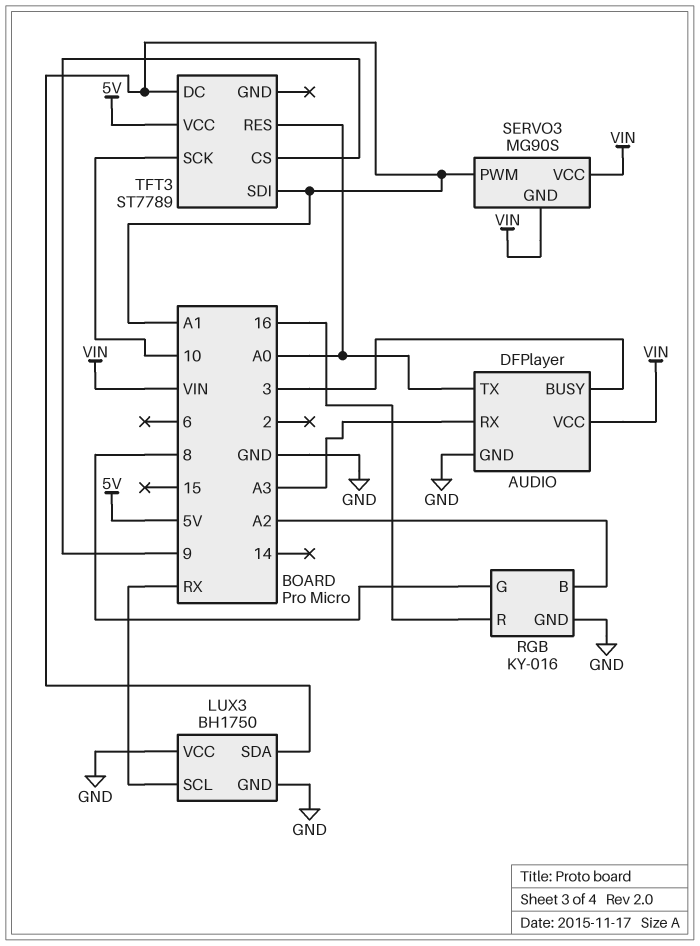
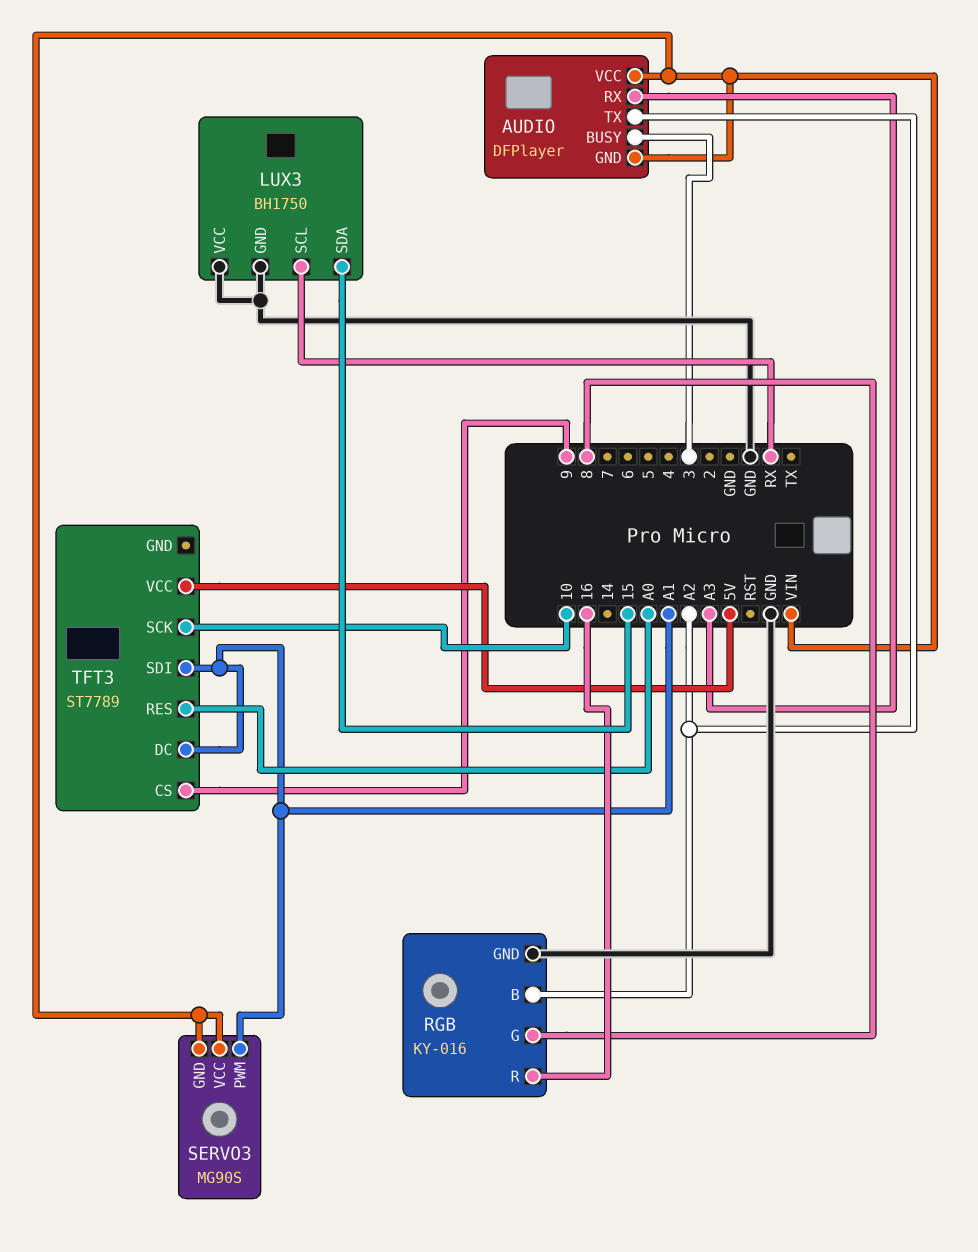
AUDIO pin GND: GND -> VIN
AUDIO pin TX: A0 -> A2
LUX3 pin SDA: A1 -> 15

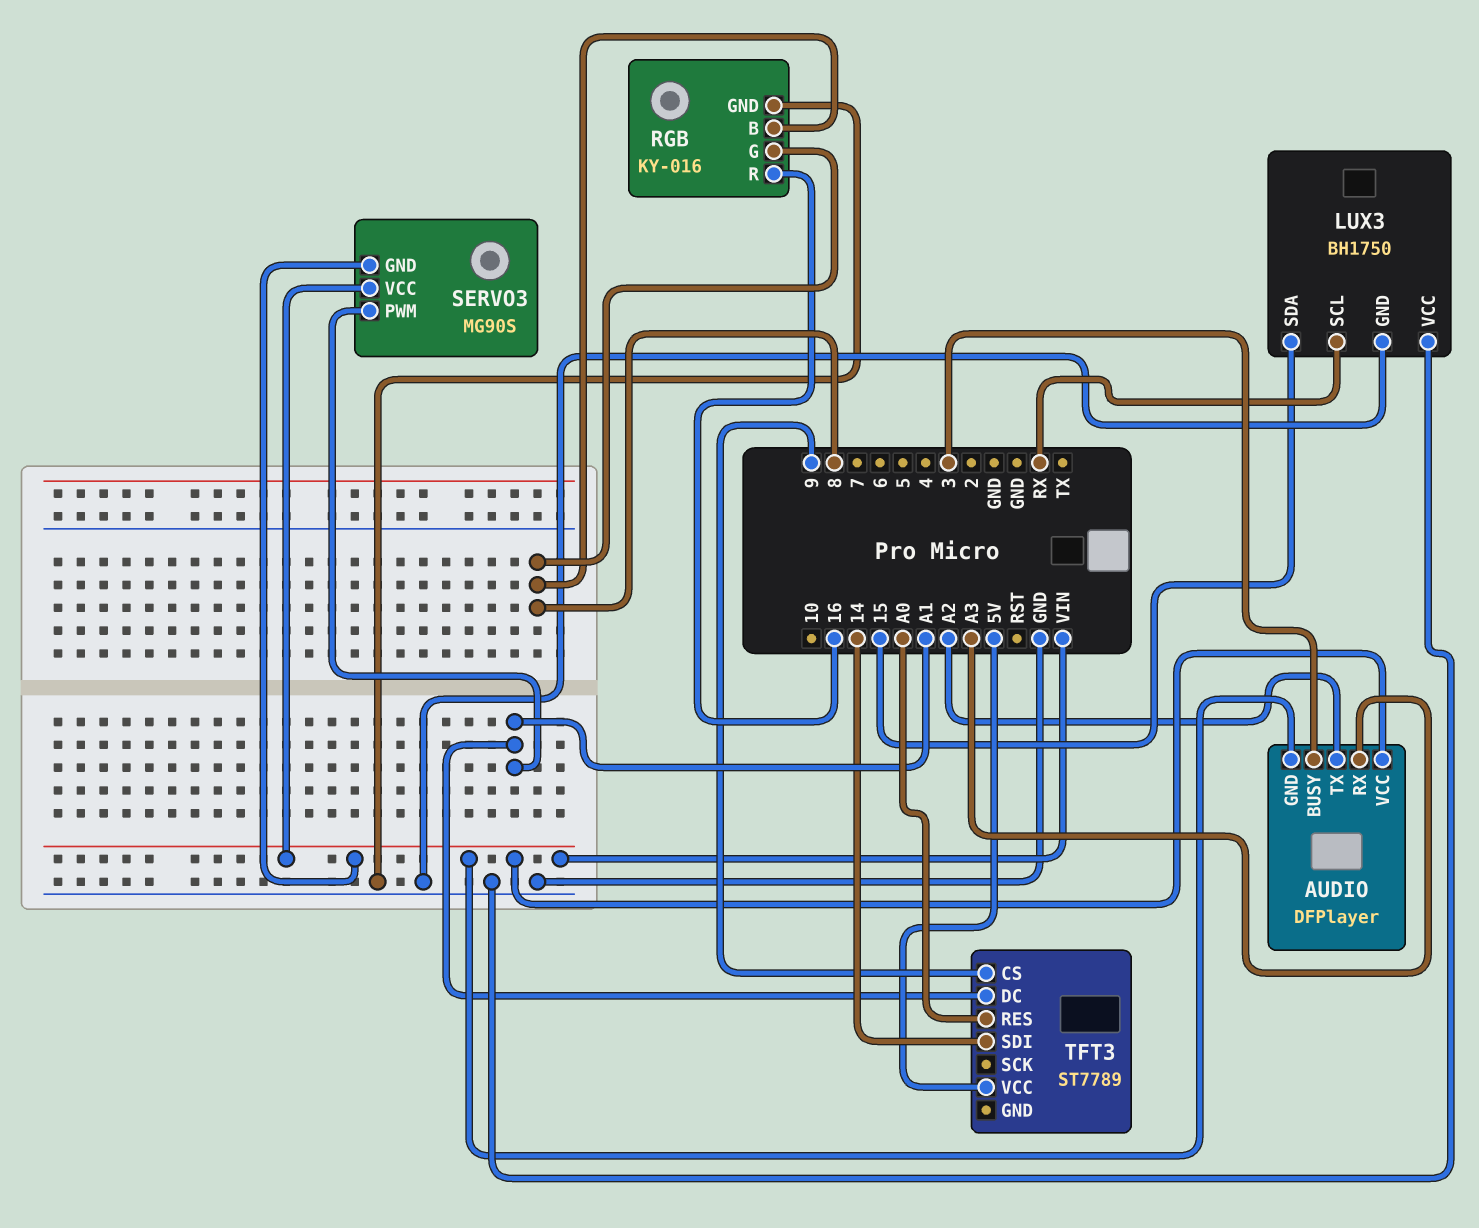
RGB pin B: A2 -> 8
TFT3 pin SCK: 10 -> none
TFT3 pin SDI: A1 -> 14

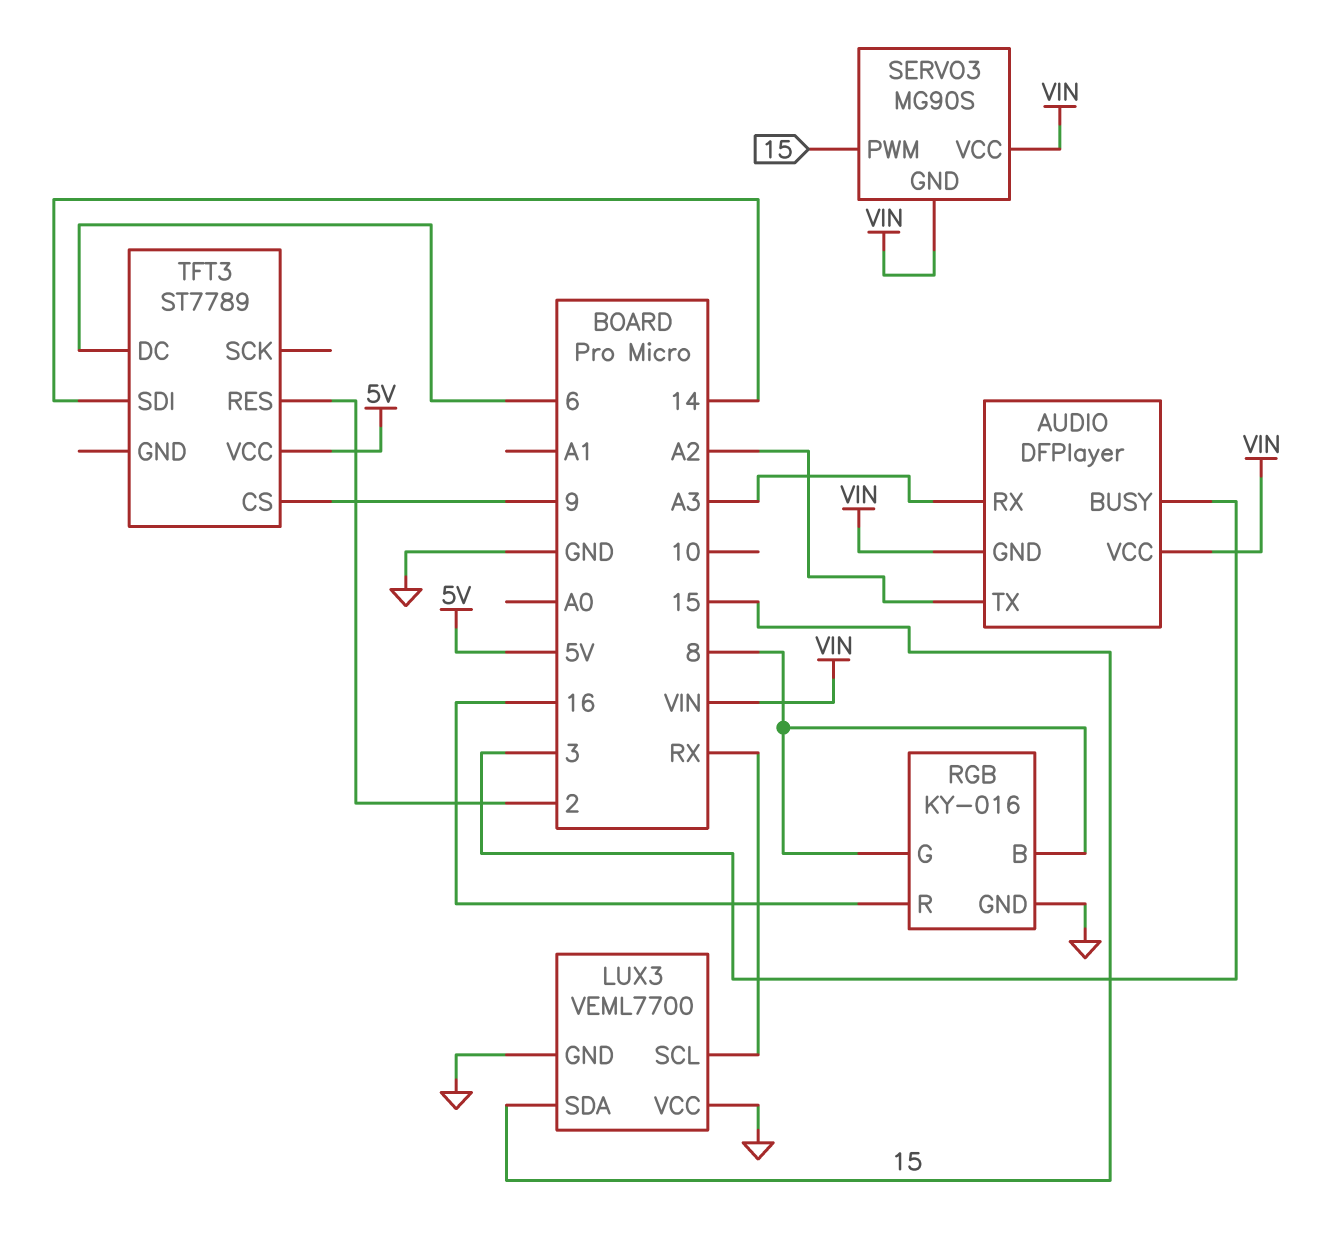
LUX3: BH1750 -> VEML7700
SERVO3 pin PWM: A1 -> 15
TFT3 pin DC: A1 -> 6
TFT3 pin RES: A0 -> 2

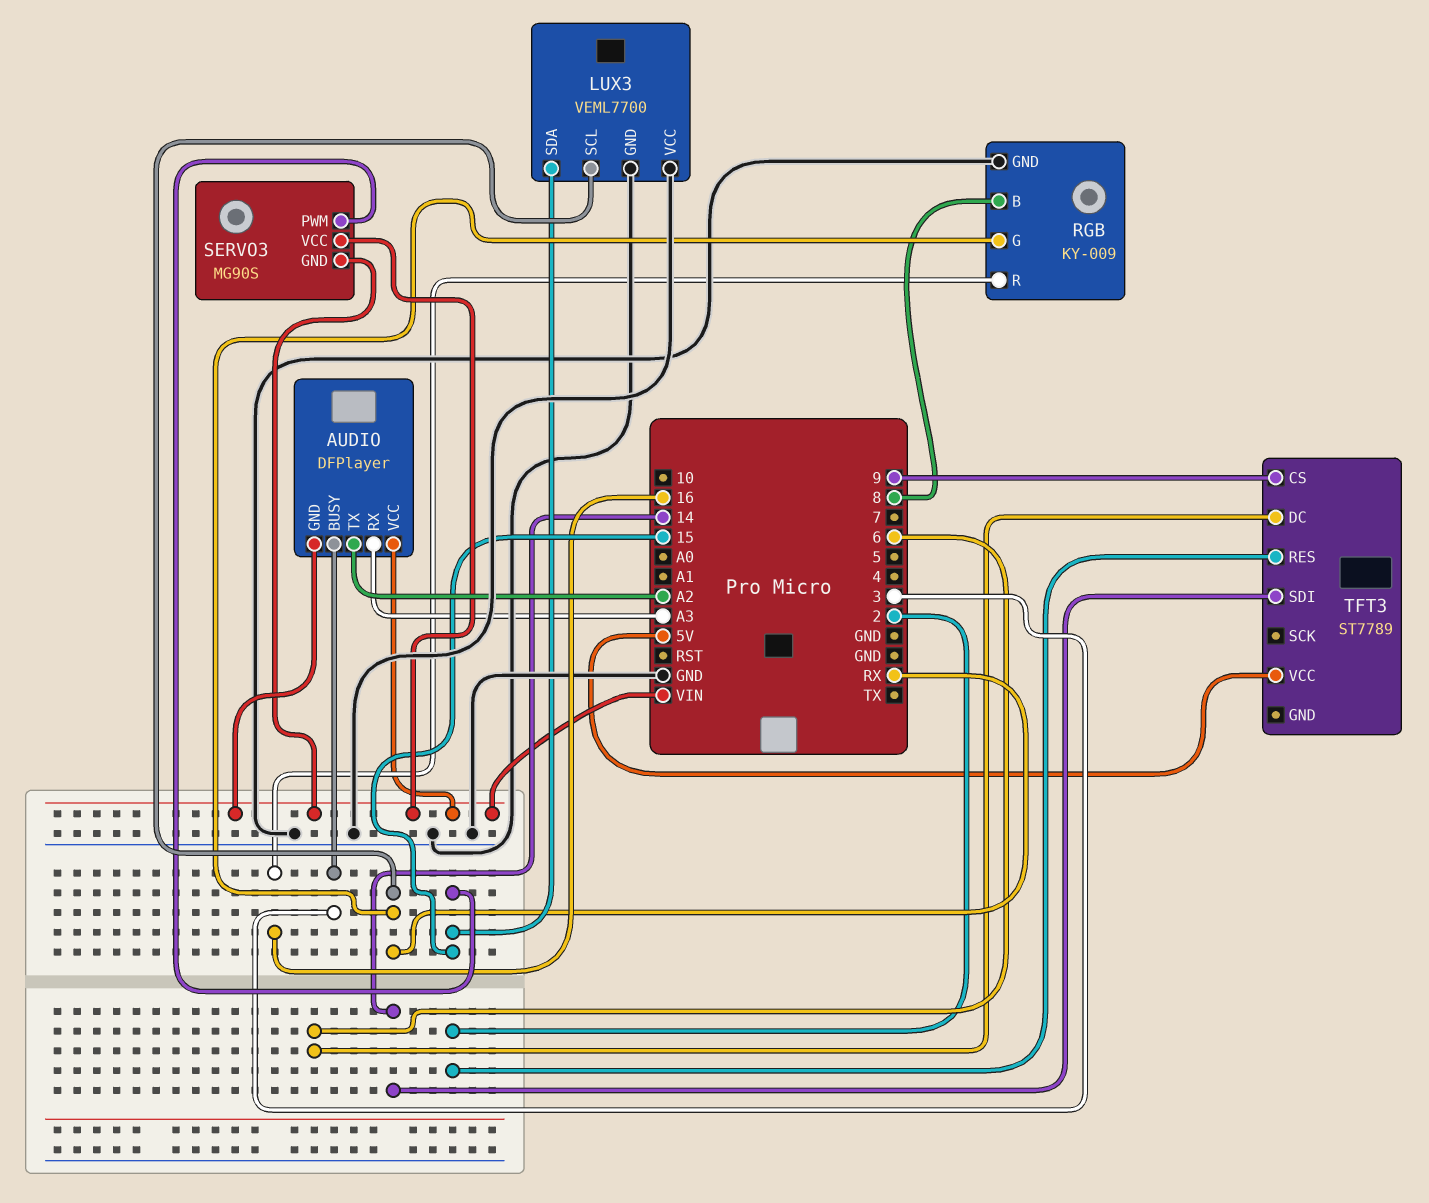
RGB: KY-016 -> KY-009
RGB pin G: 8 -> RX

